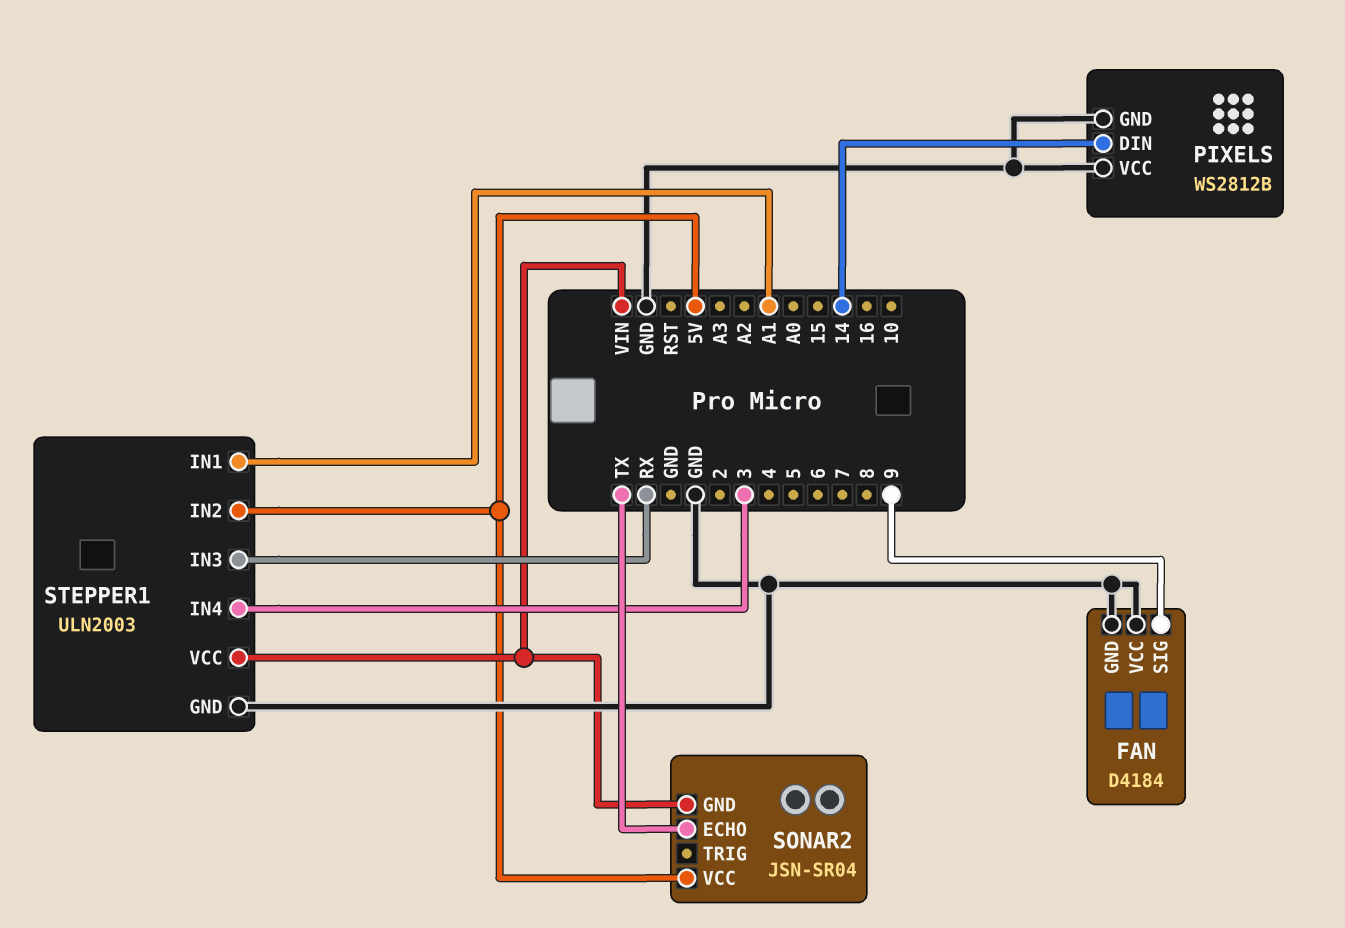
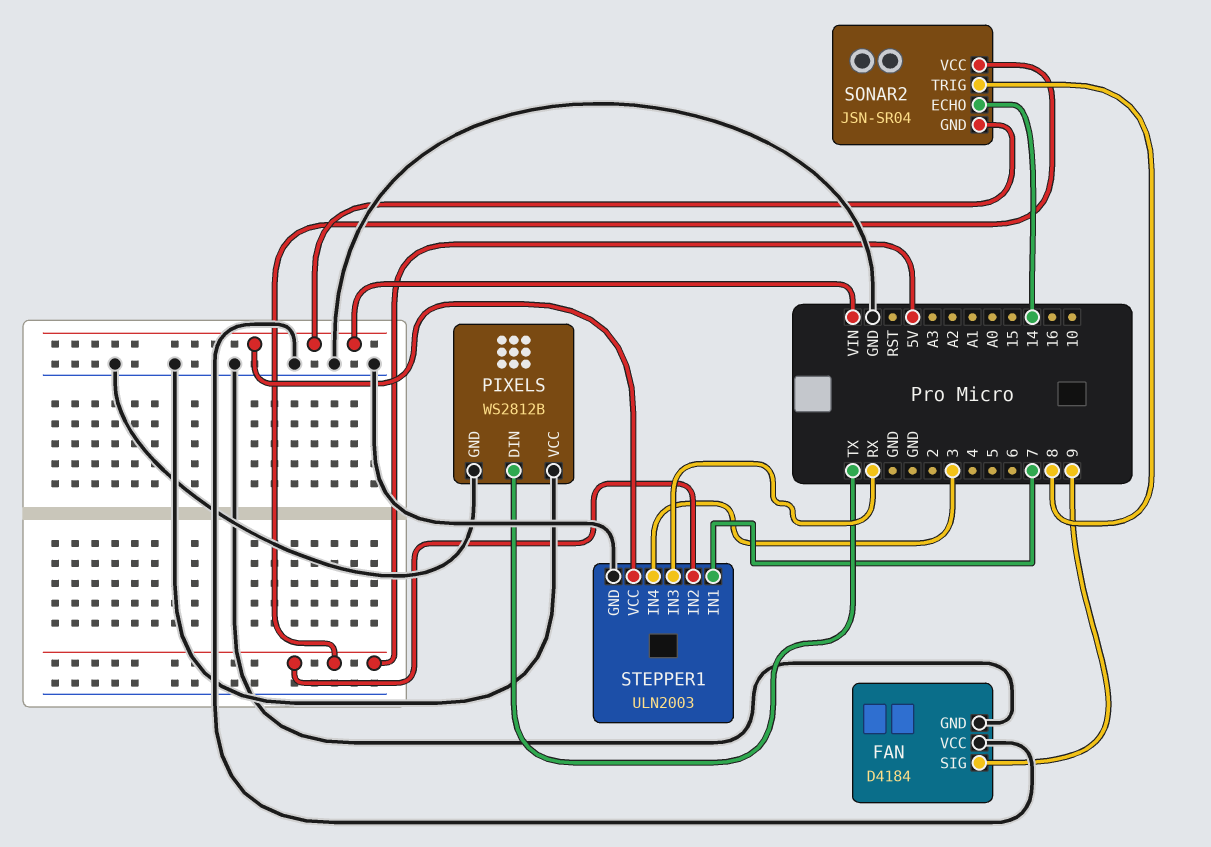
PIXELS pin DIN: 14 -> TX
SONAR2 pin ECHO: TX -> 14
SONAR2 pin TRIG: none -> 8
STEPPER1 pin IN1: A1 -> 7

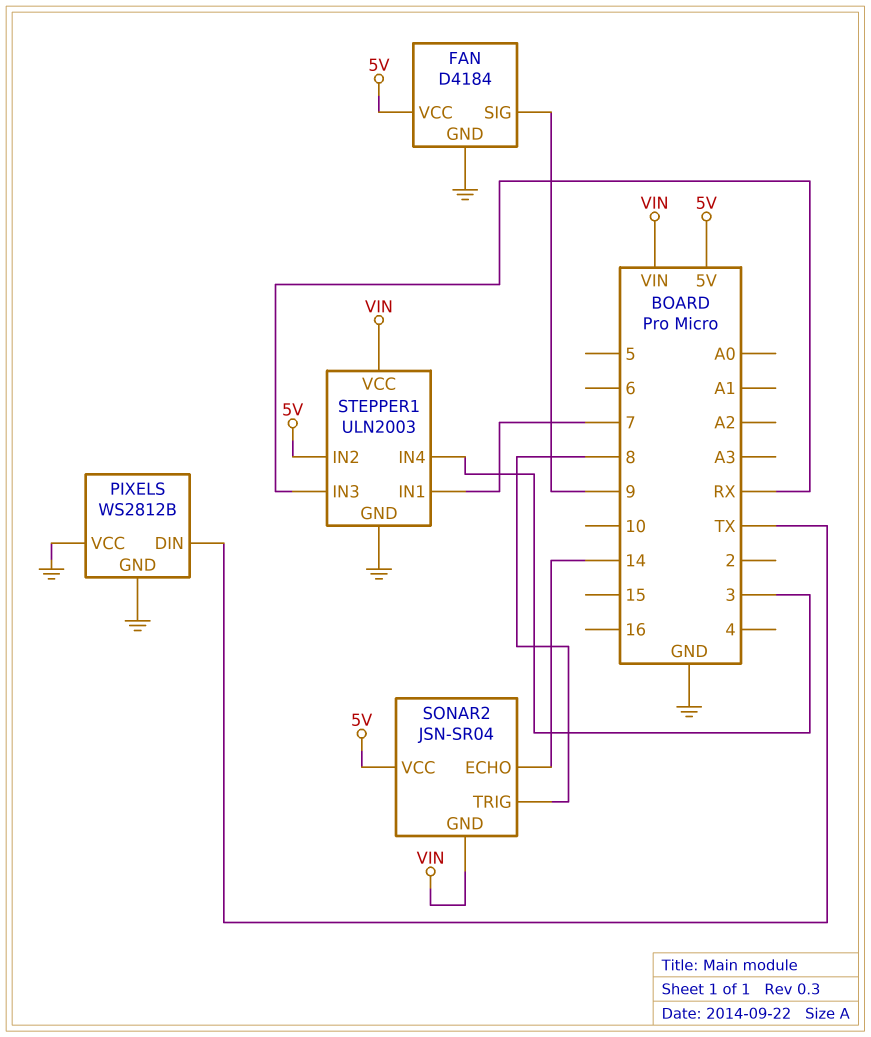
FAN pin VCC: GND -> 5V

